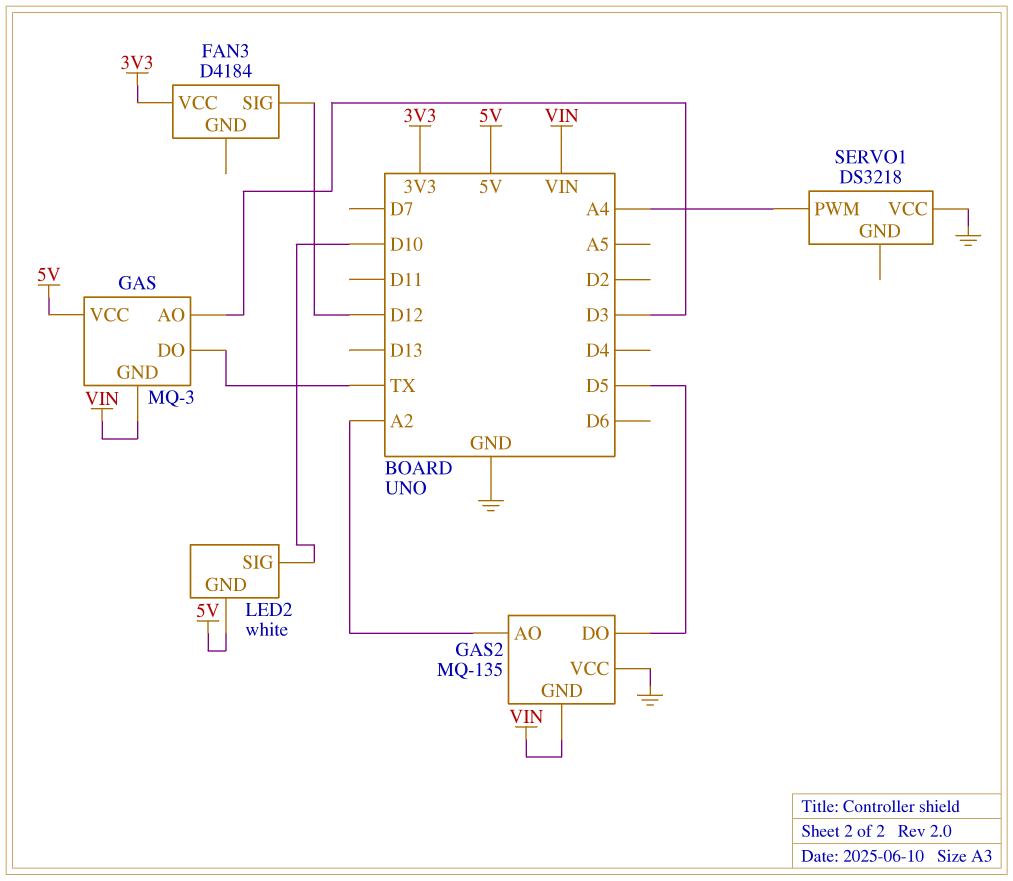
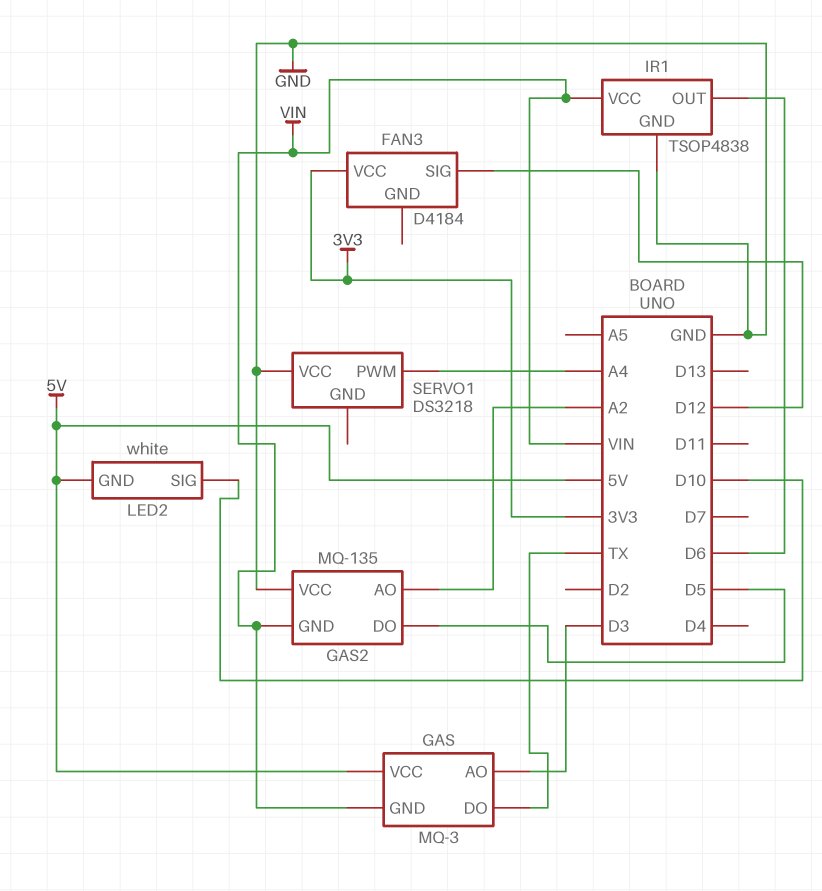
IR1: none -> TSOP4838
IR1 pin GND: none -> GND
IR1 pin OUT: none -> D6
IR1 pin VCC: none -> VIN

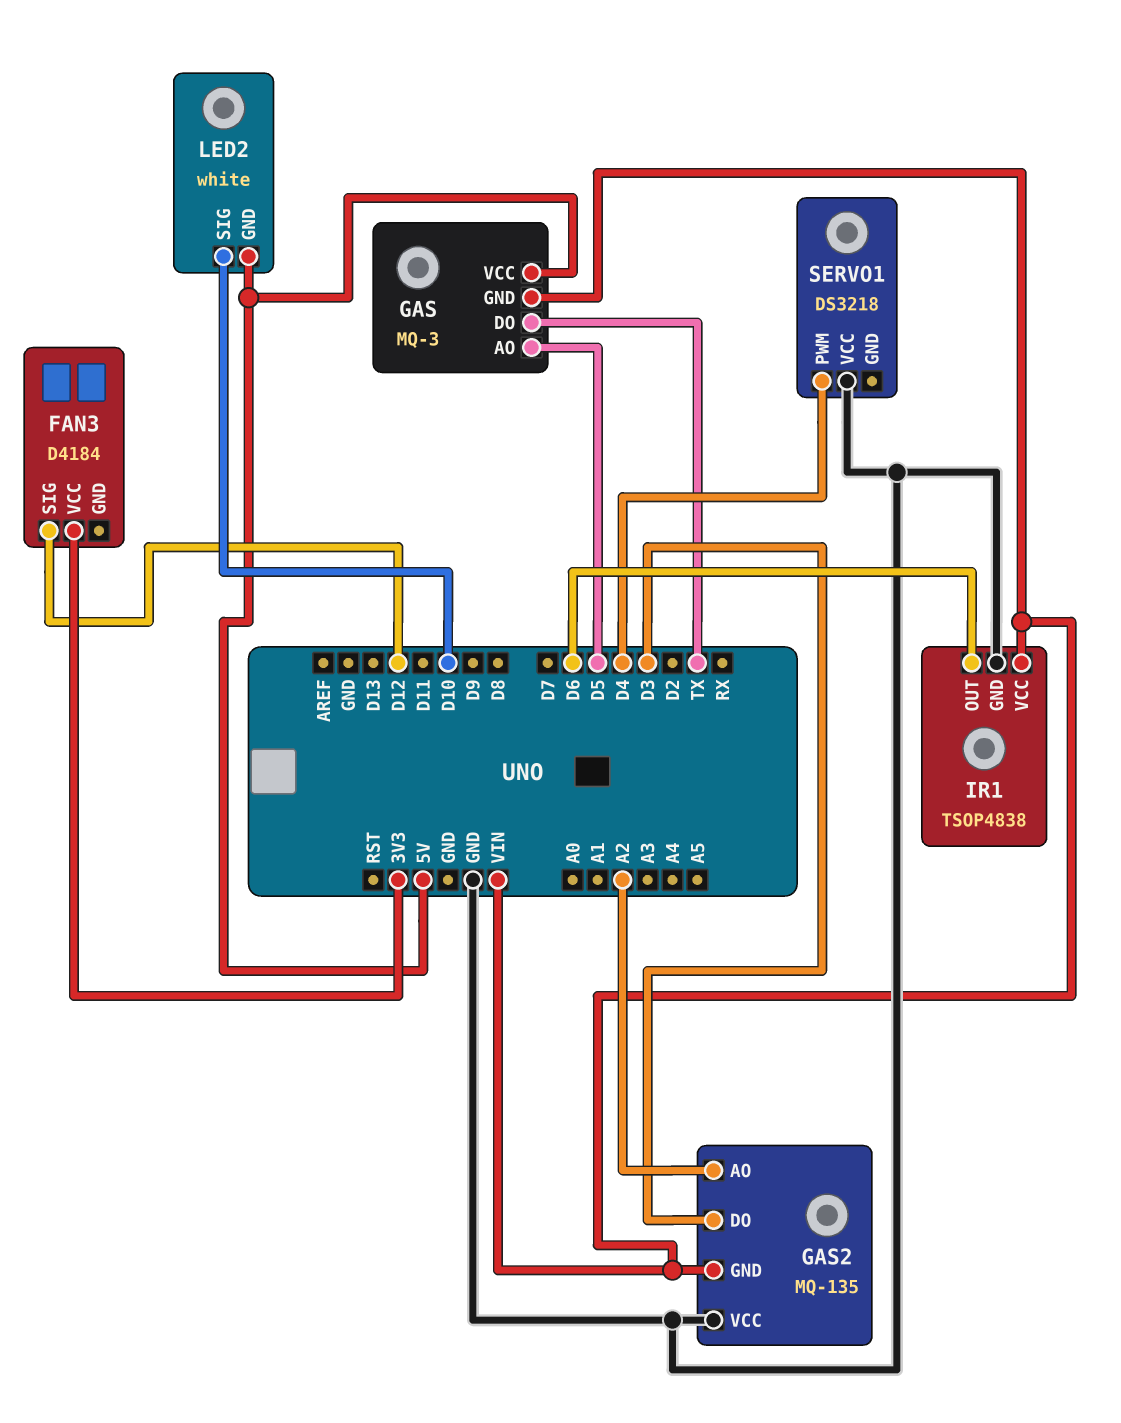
GAS pin AO: D3 -> D5
GAS2 pin DO: D5 -> D3
SERVO1 pin PWM: A4 -> D4

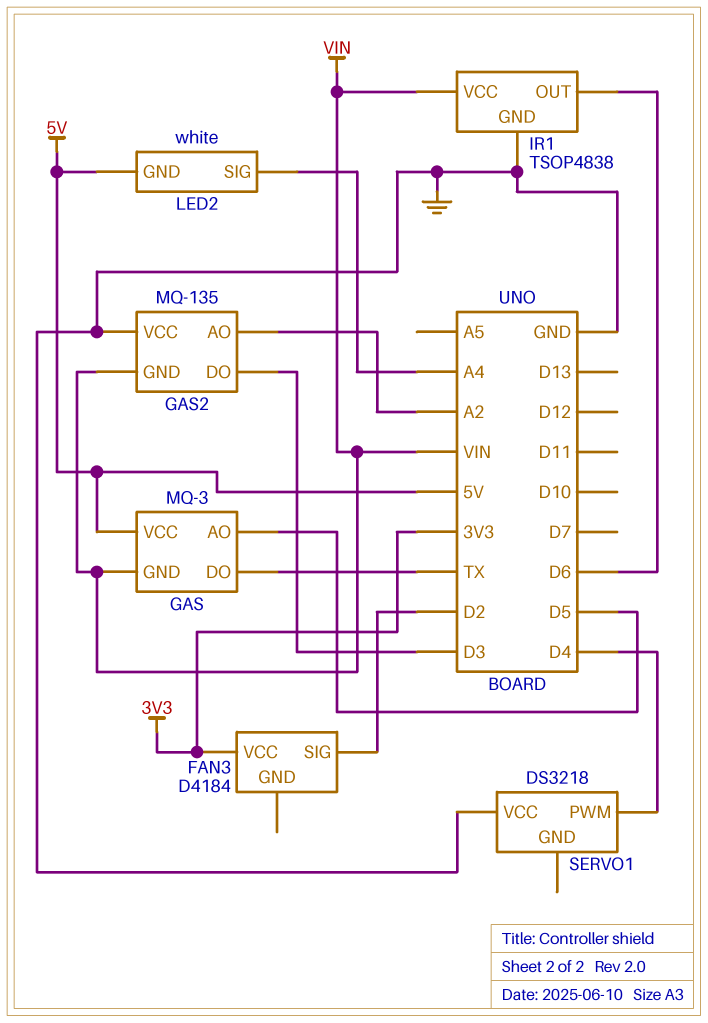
FAN3 pin SIG: D12 -> D2
LED2 pin SIG: D10 -> A4

